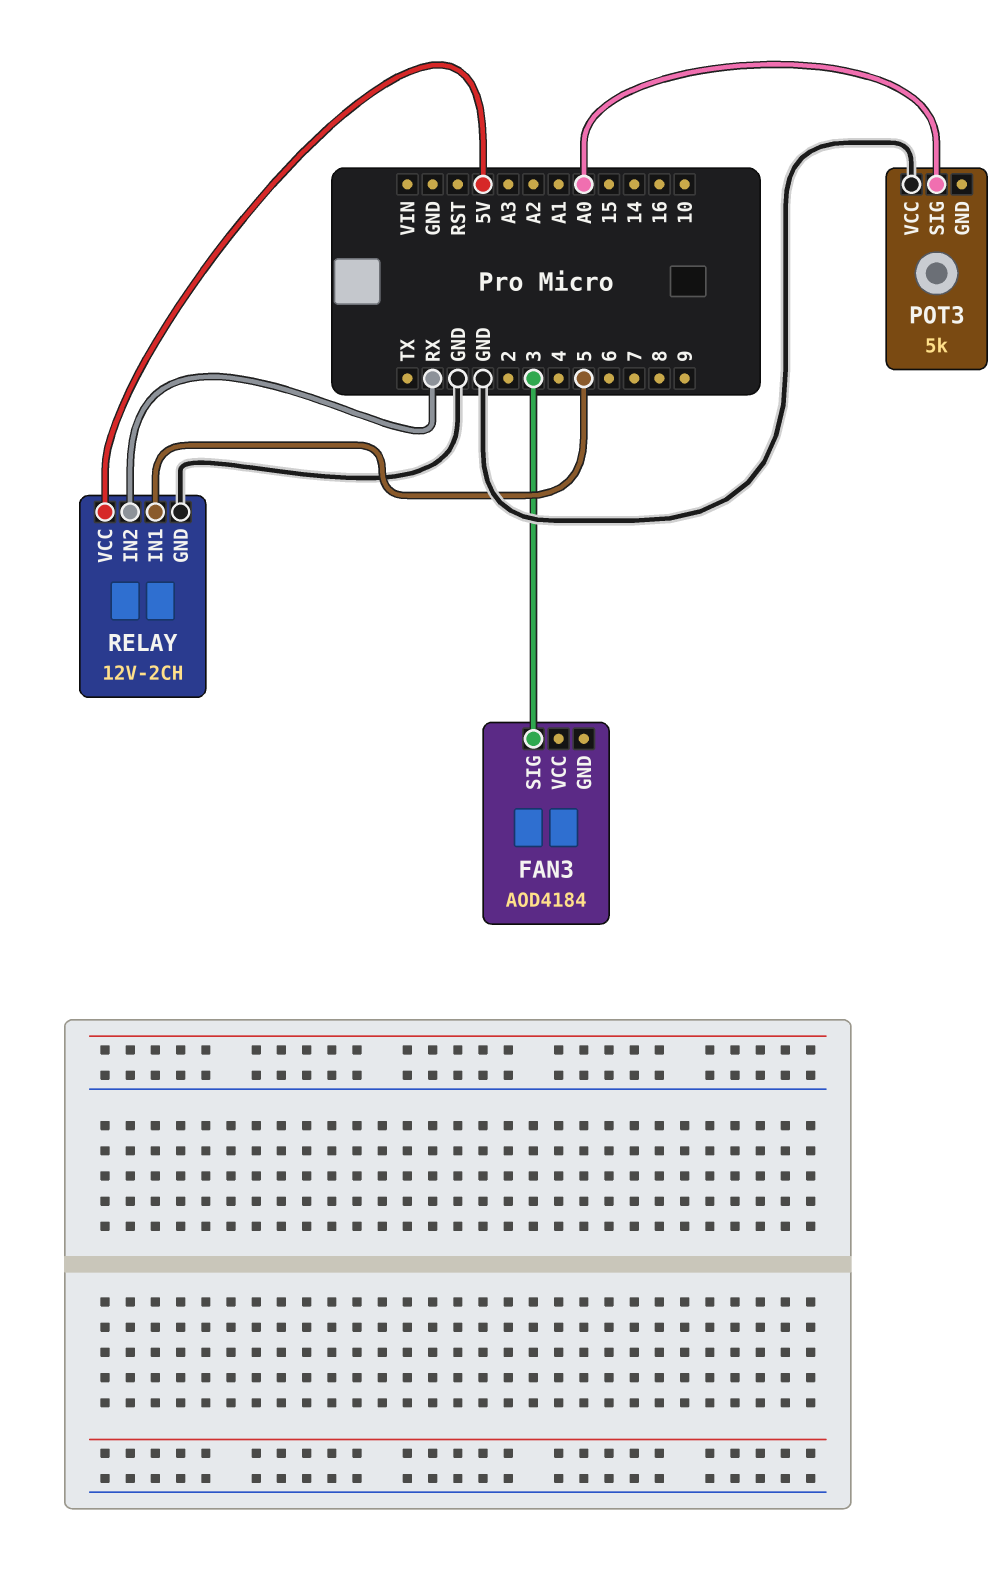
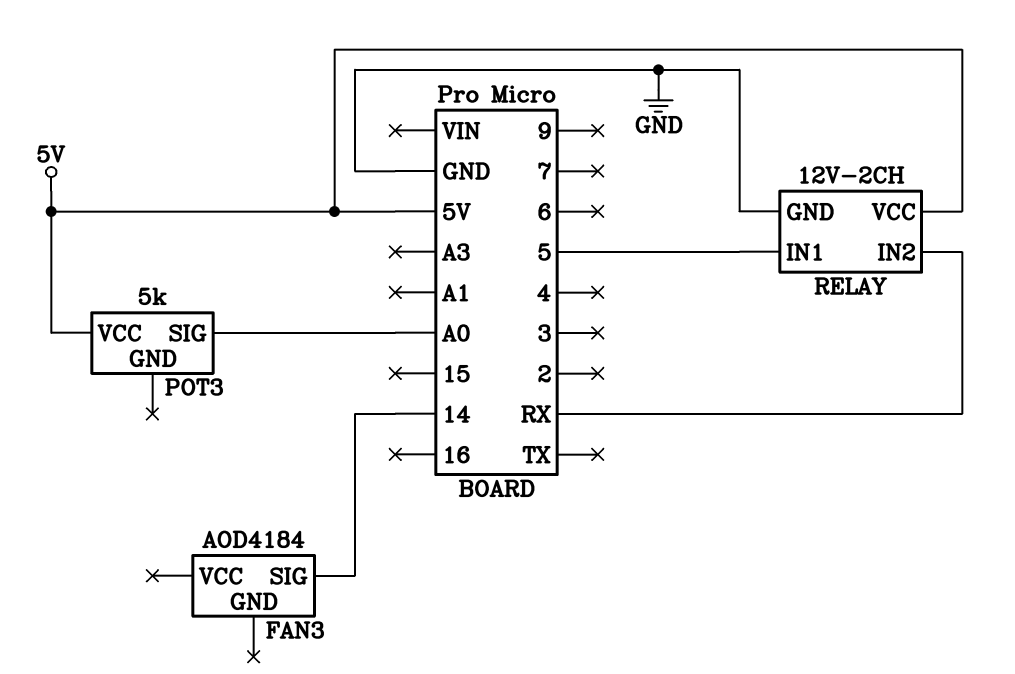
FAN3 pin SIG: 3 -> 14
POT3 pin VCC: GND -> 5V

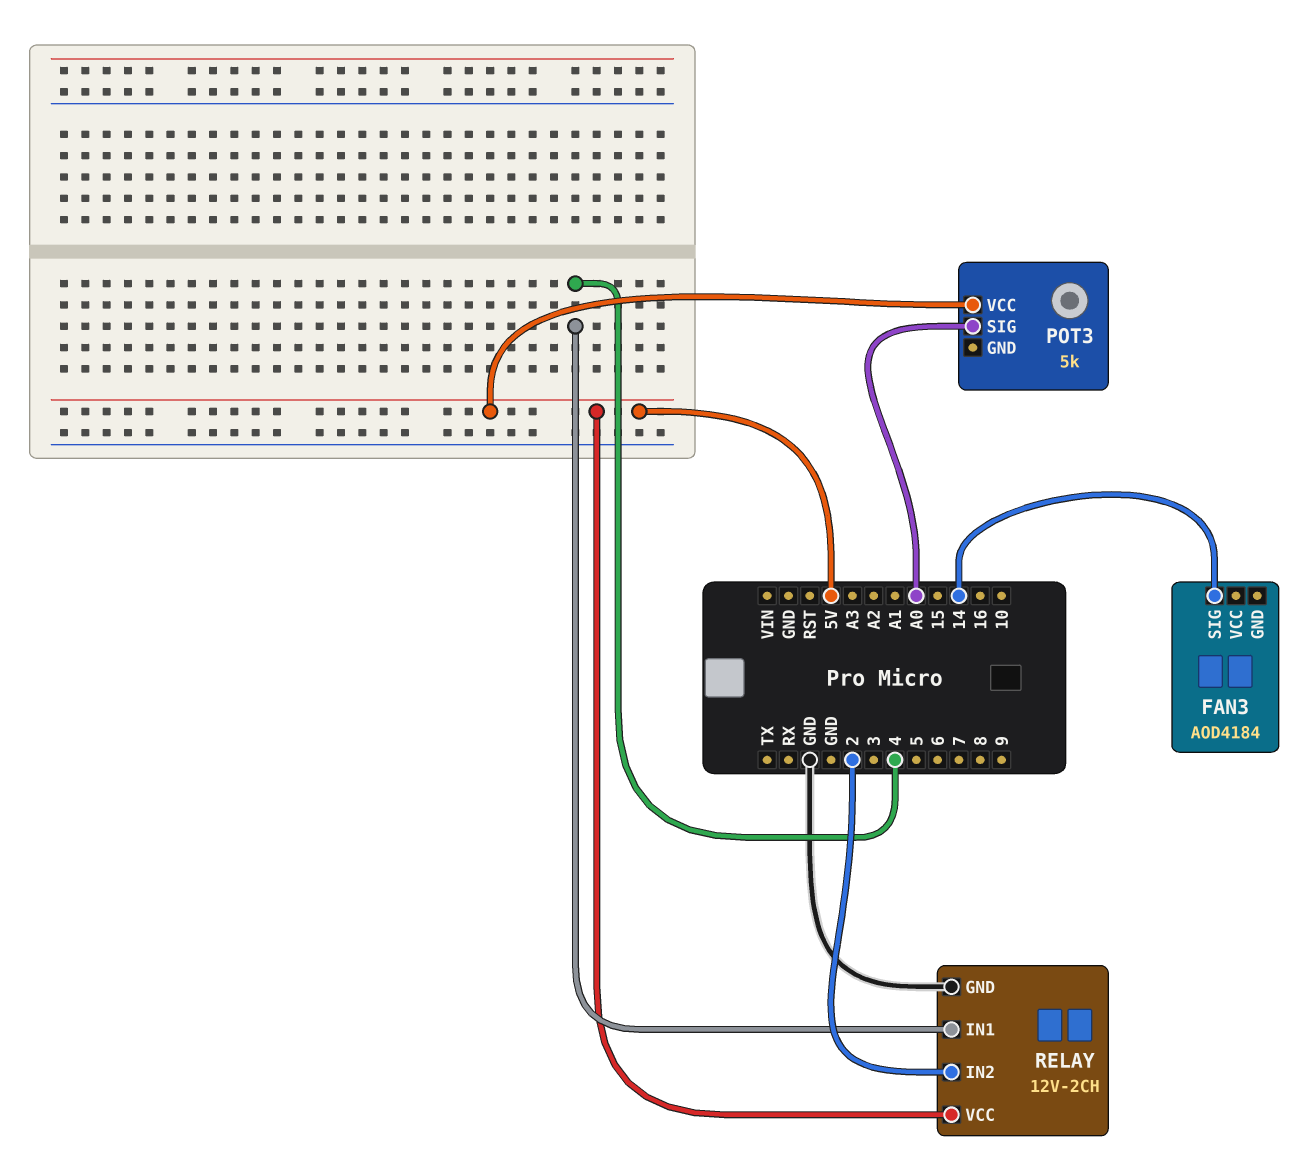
RELAY pin IN1: 5 -> 4
RELAY pin IN2: RX -> 2

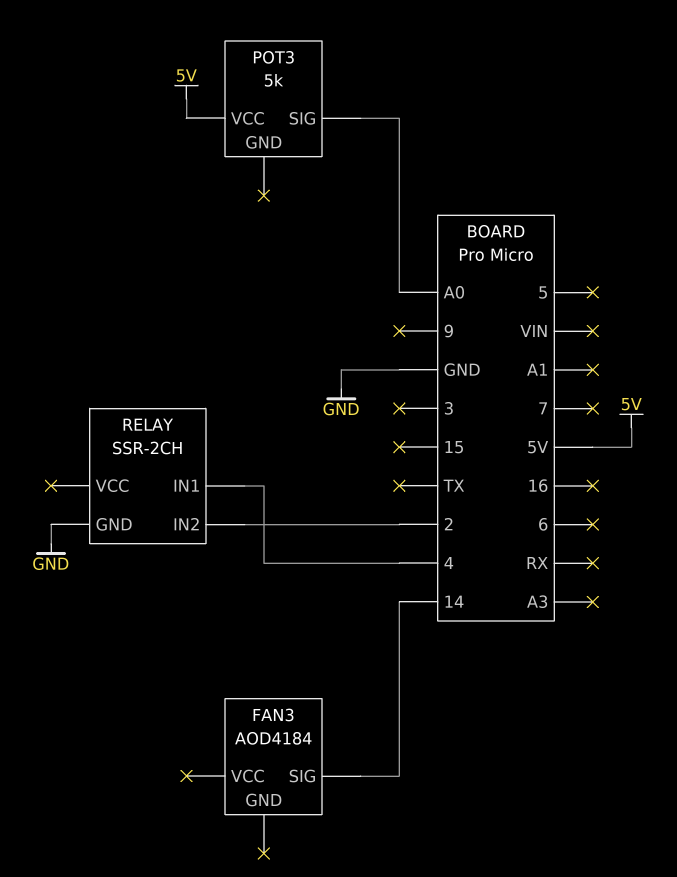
RELAY: 12V-2CH -> SSR-2CH
RELAY pin VCC: 5V -> none

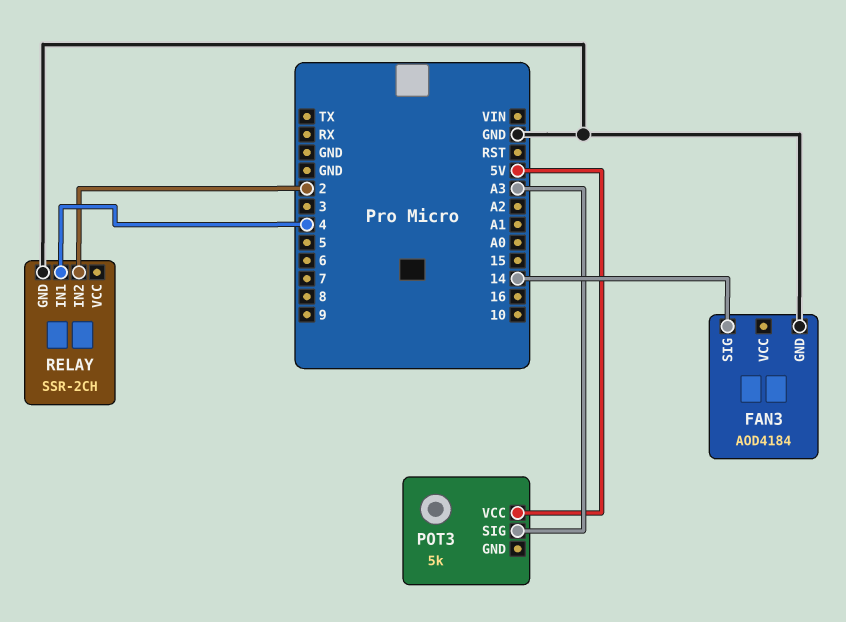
FAN3 pin GND: none -> GND
POT3 pin SIG: A0 -> A3

